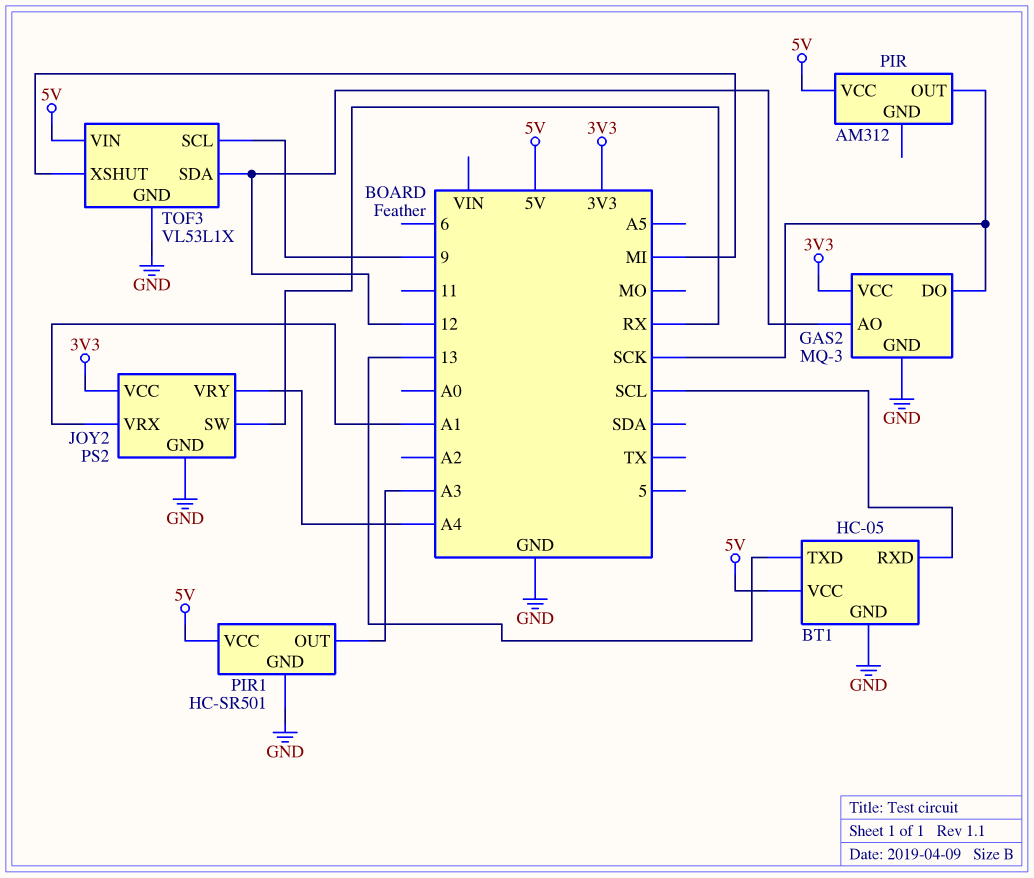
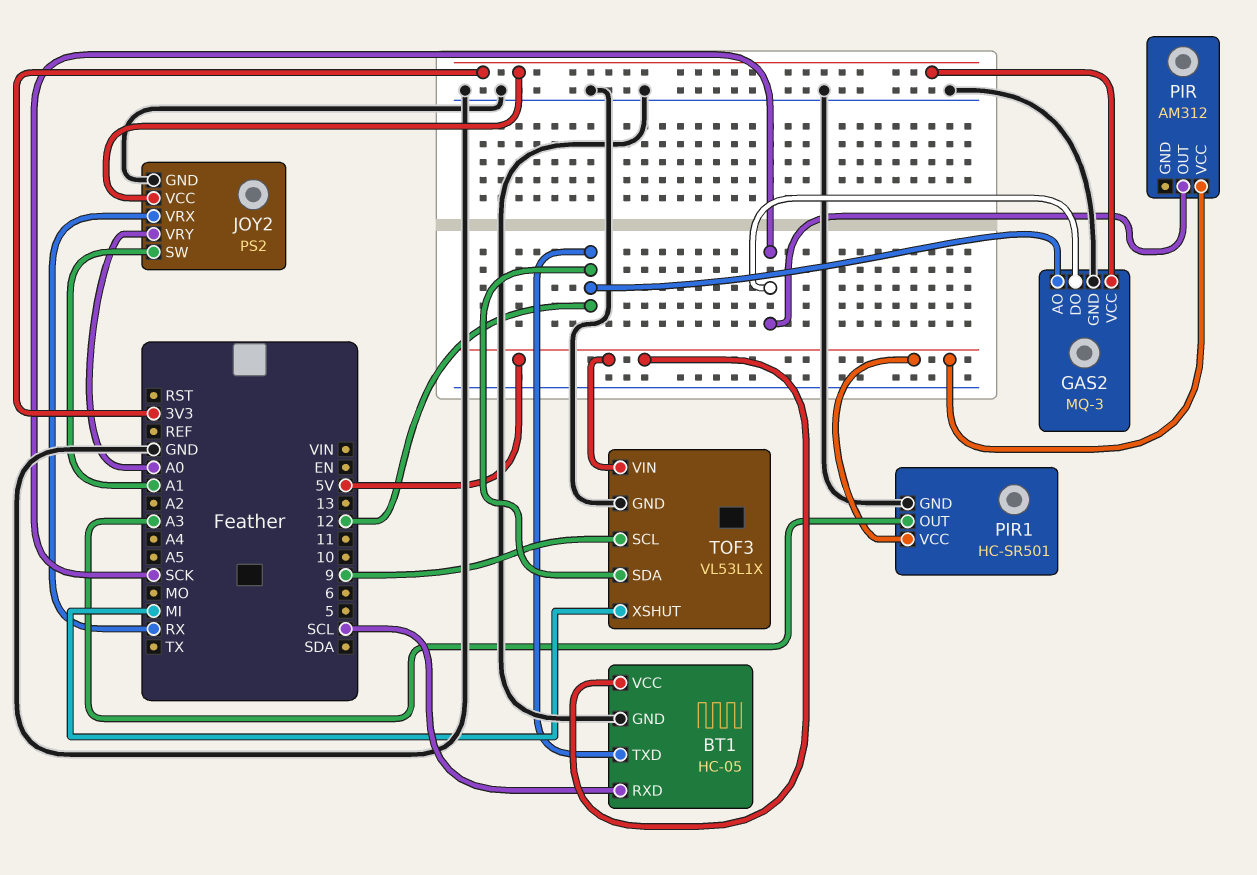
BT1 pin TXD: 13 -> 12
JOY2 pin SW: RX -> A1
JOY2 pin VRX: A1 -> RX
JOY2 pin VRY: A4 -> A0

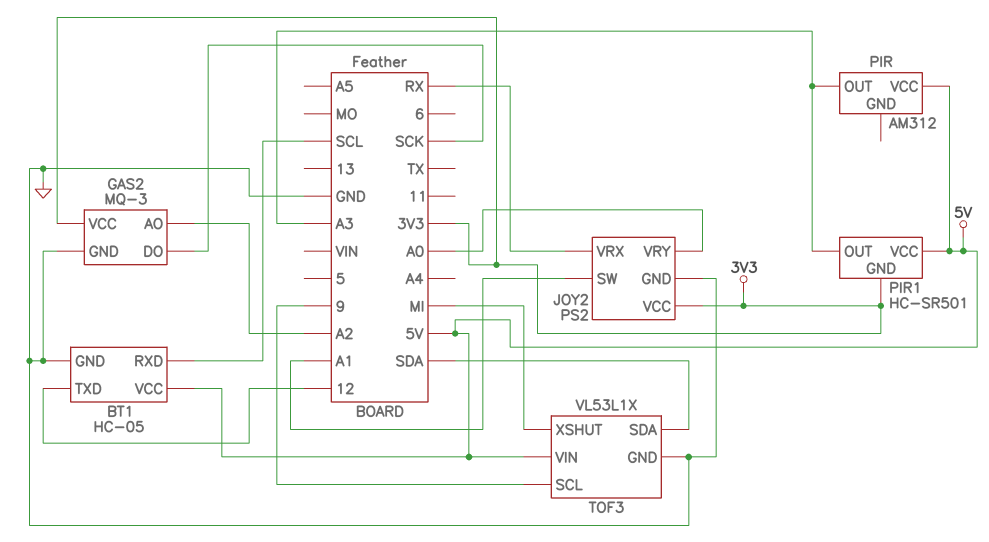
GAS2 pin AO: 12 -> A2
PIR pin OUT: SCK -> A3
PIR1 pin GND: GND -> 3V3
TOF3 pin SDA: 12 -> SDA

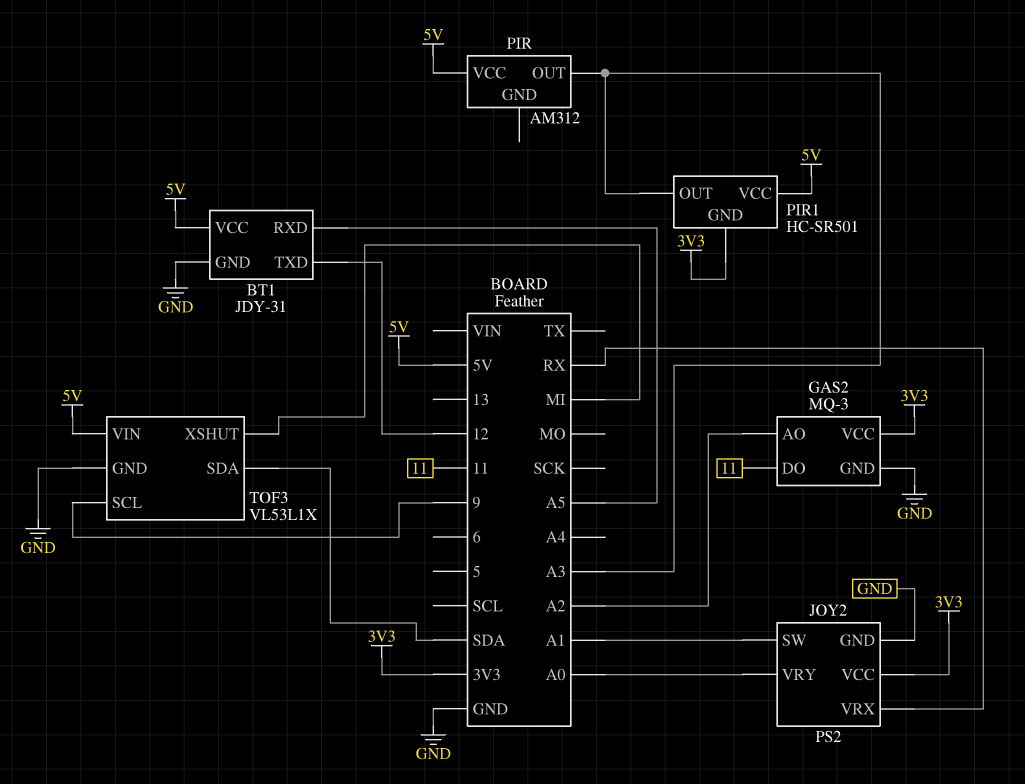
BT1: HC-05 -> JDY-31
BT1 pin RXD: SCL -> A5
GAS2 pin DO: SCK -> 11

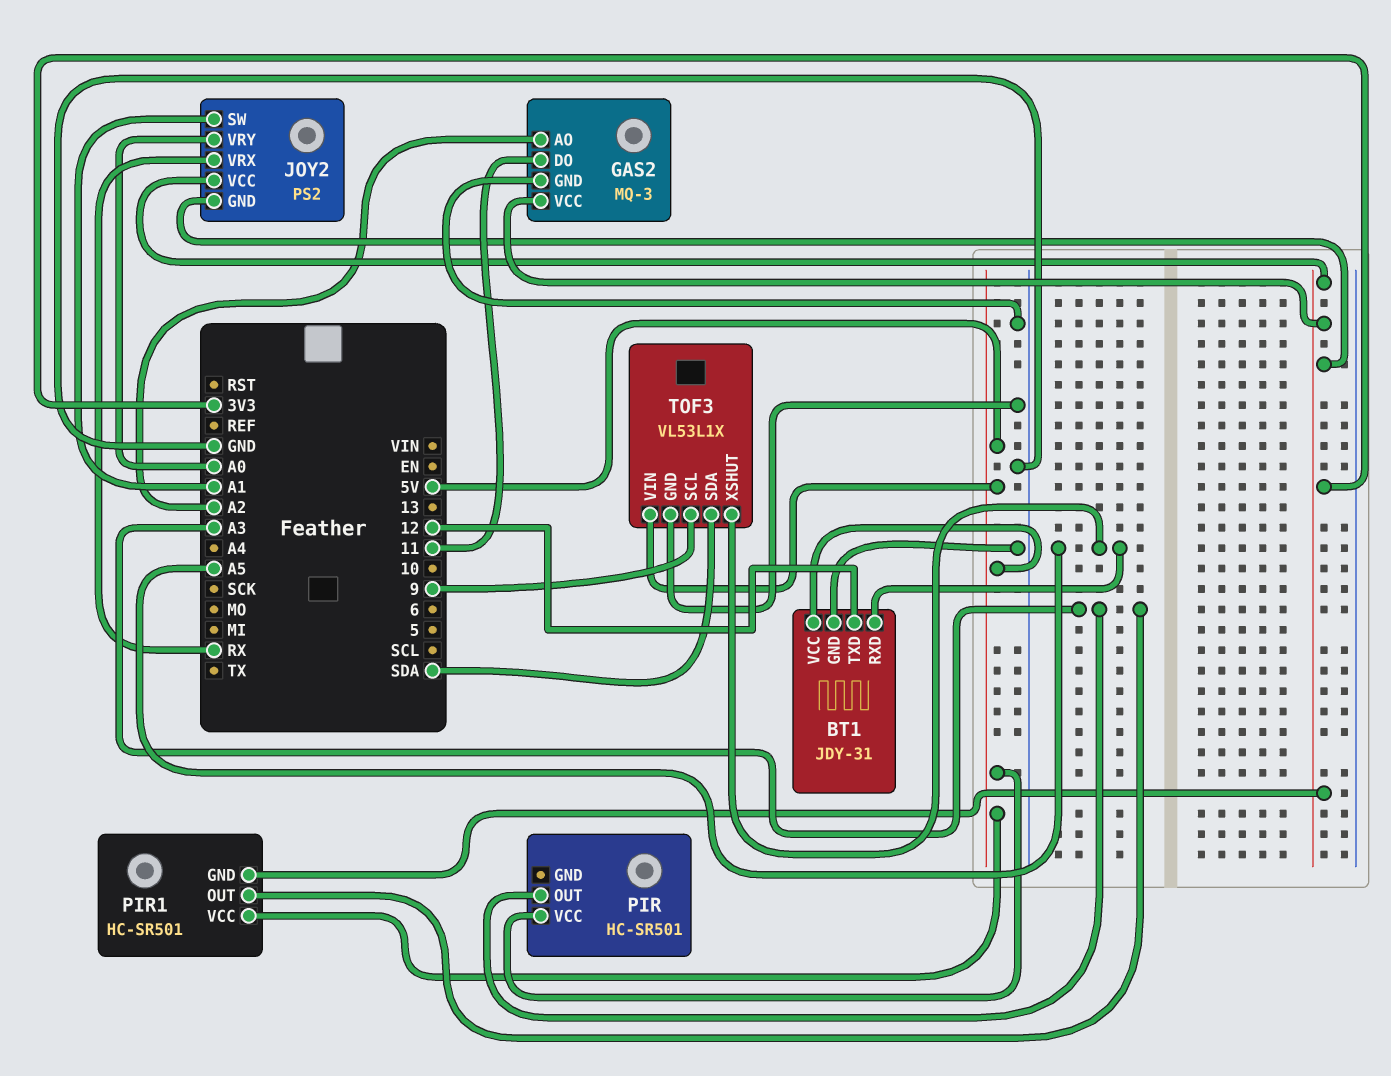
JOY2 pin GND: GND -> 3V3
PIR: AM312 -> HC-SR501
TOF3 pin XSHUT: MI -> A5

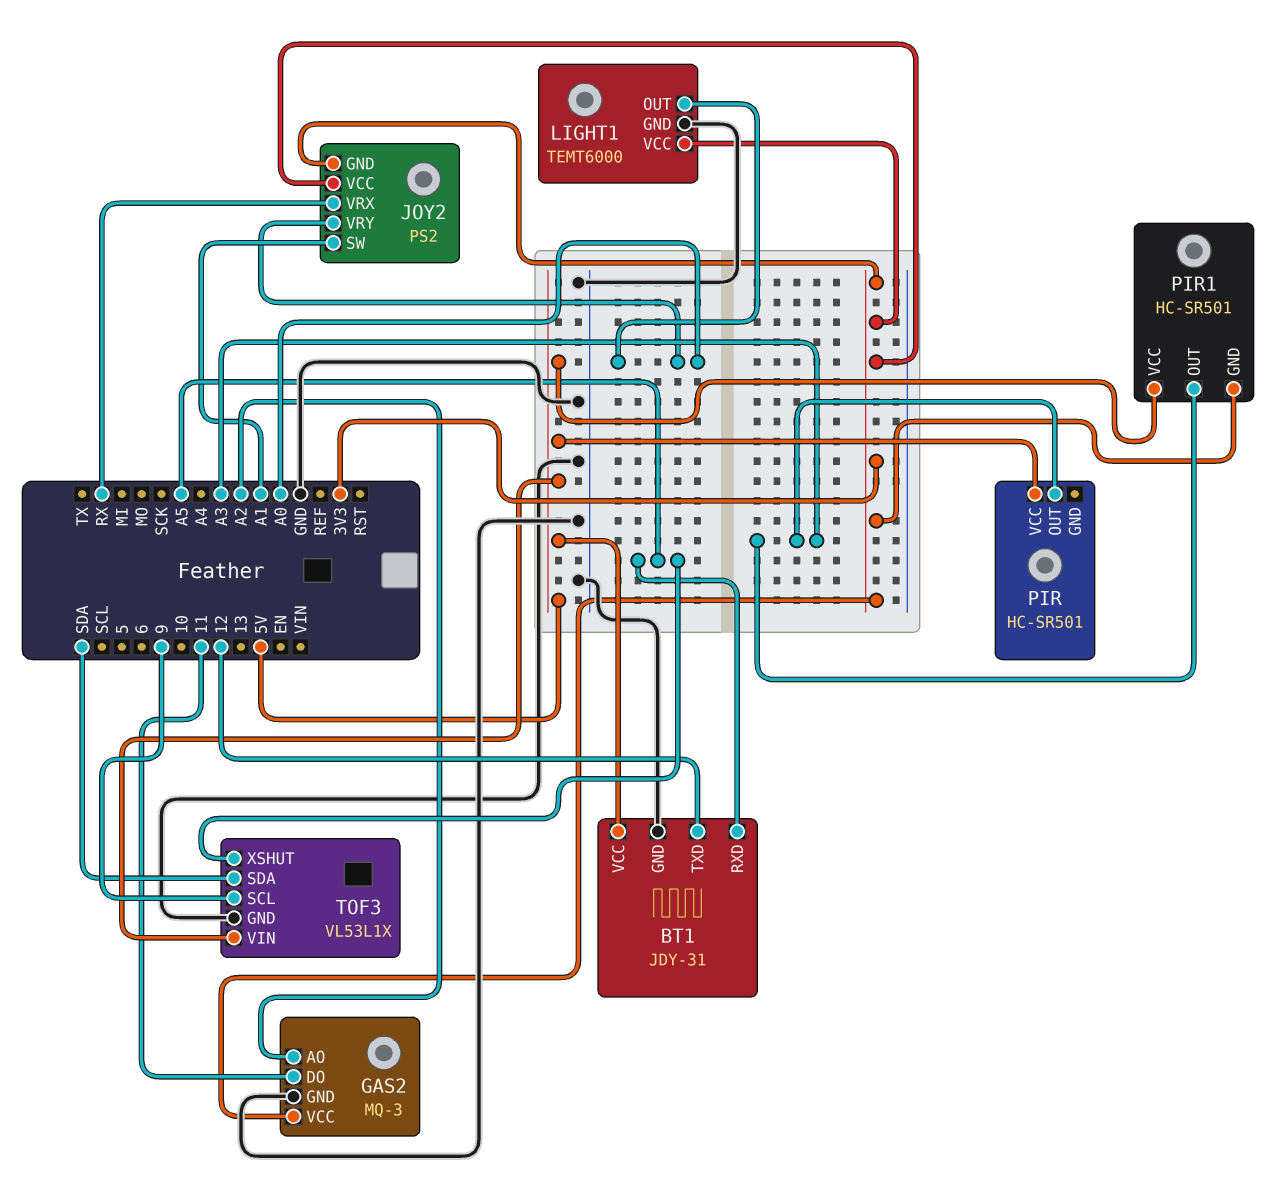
LIGHT1: none -> TEMT6000
LIGHT1 pin GND: none -> GND
LIGHT1 pin OUT: none -> A0
LIGHT1 pin VCC: none -> 3V3

